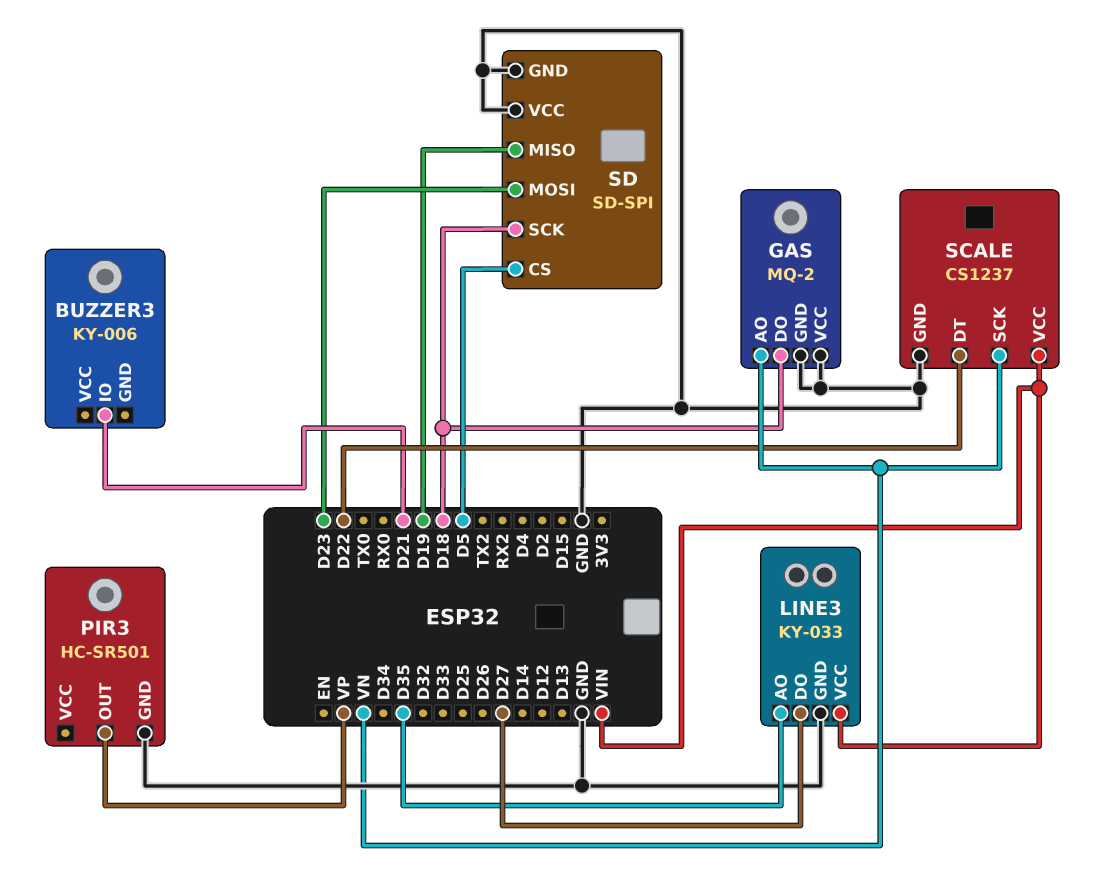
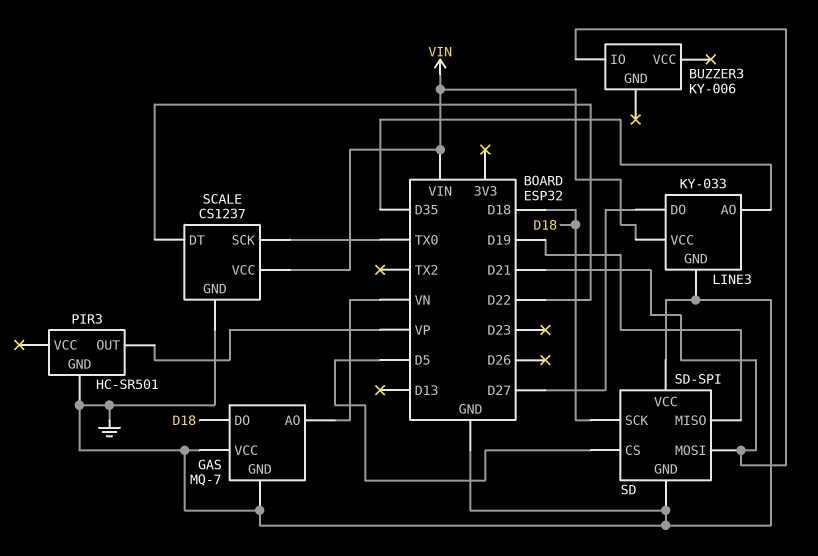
GAS: MQ-2 -> MQ-7
SCALE pin SCK: VN -> TX0
SD pin MOSI: D23 -> D21

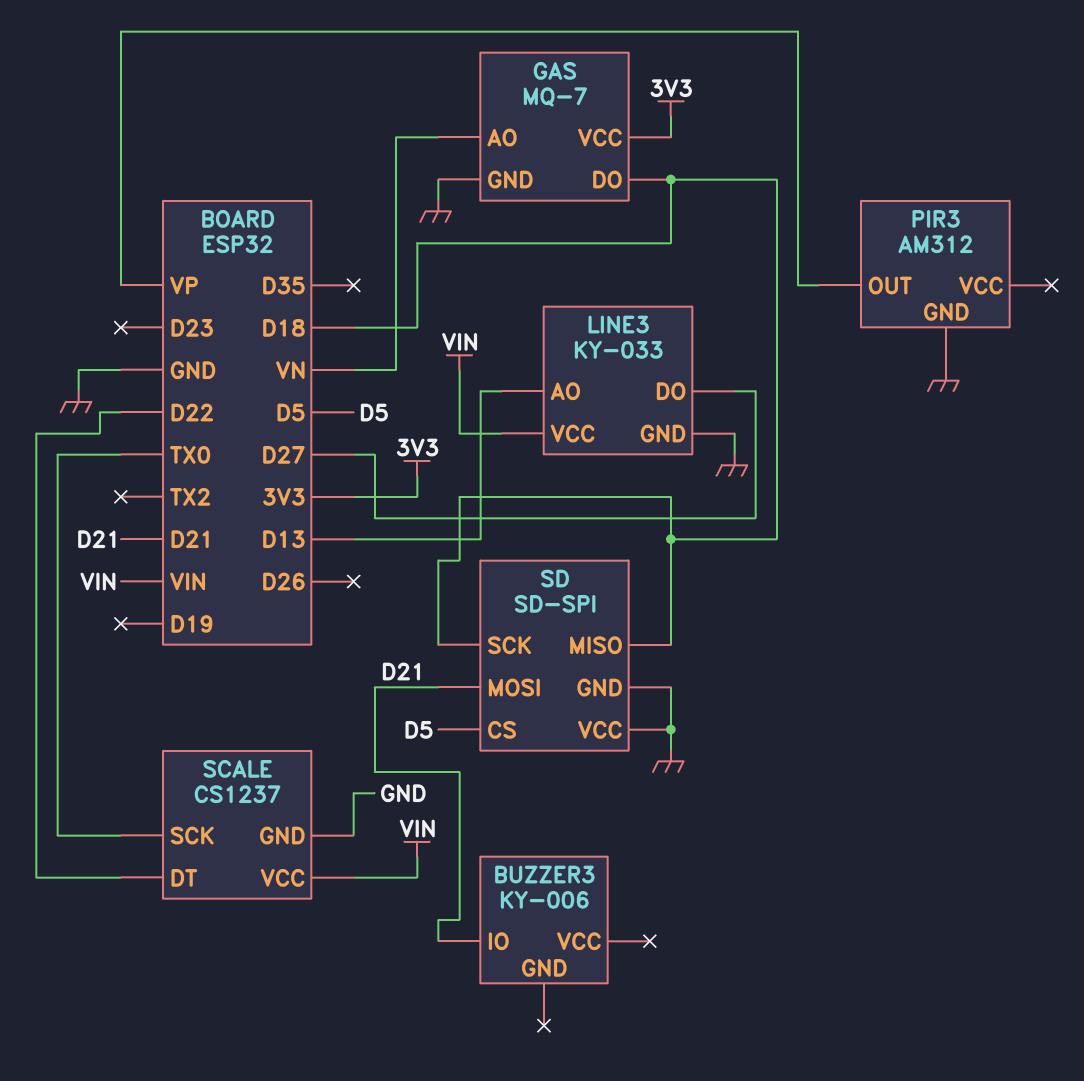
GAS pin VCC: GND -> 3V3
LINE3 pin AO: D35 -> D13
PIR3: HC-SR501 -> AM312
SD pin MISO: D19 -> D18

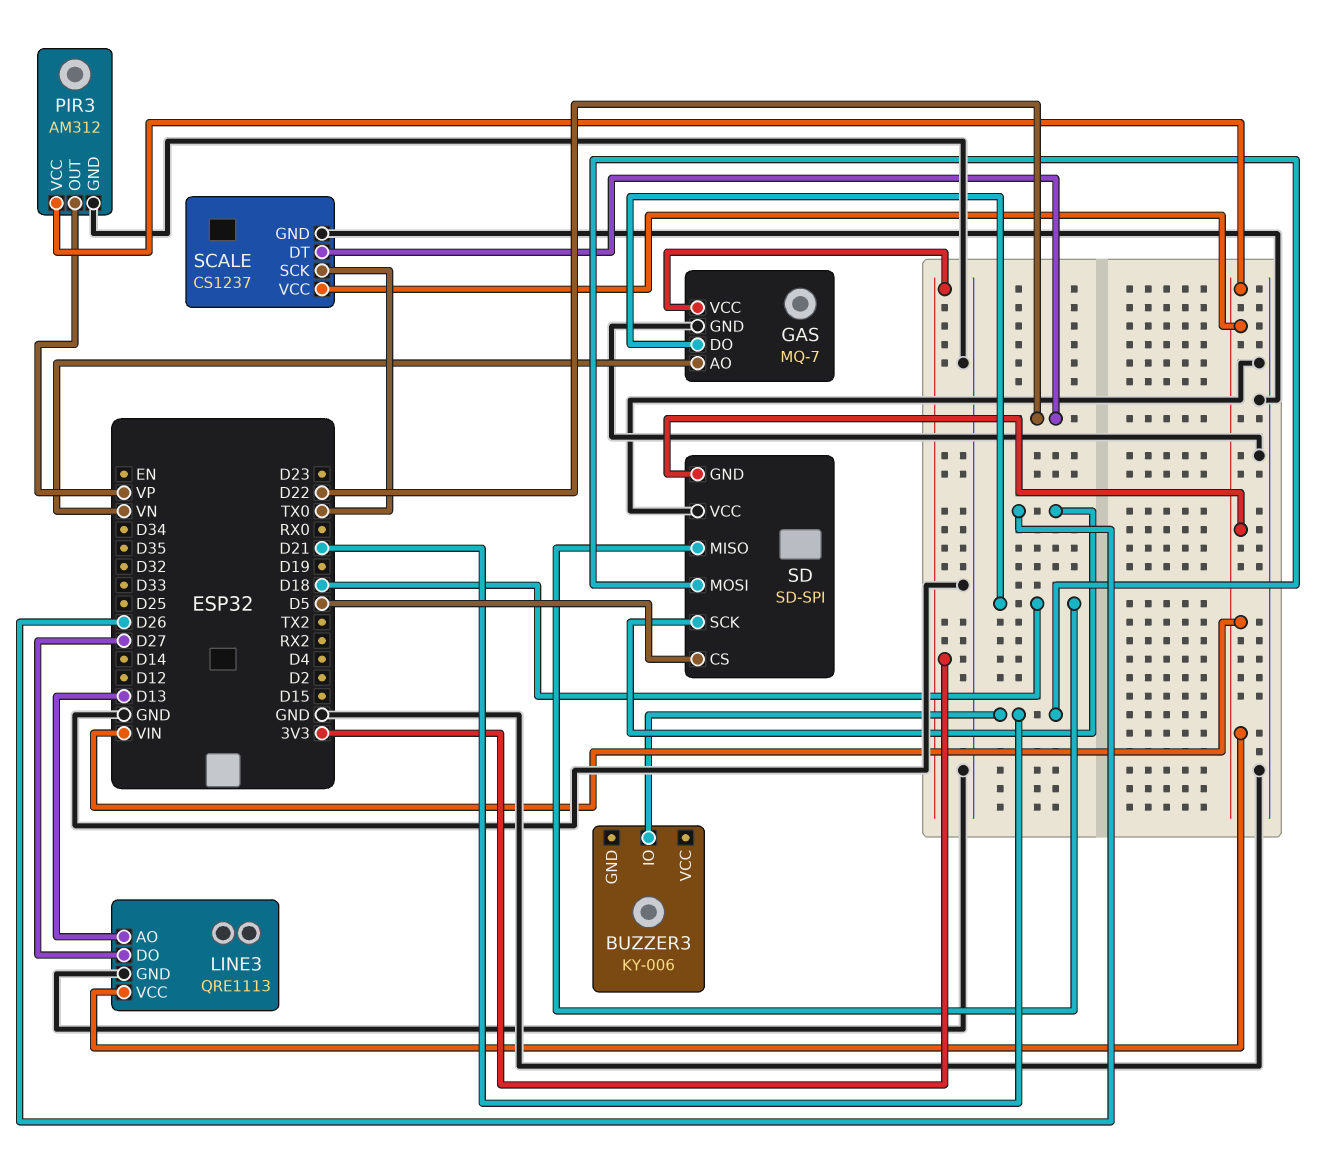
LINE3: KY-033 -> QRE1113
PIR3 pin VCC: none -> VIN
SD pin GND: GND -> VIN
SD pin SCK: D18 -> D26

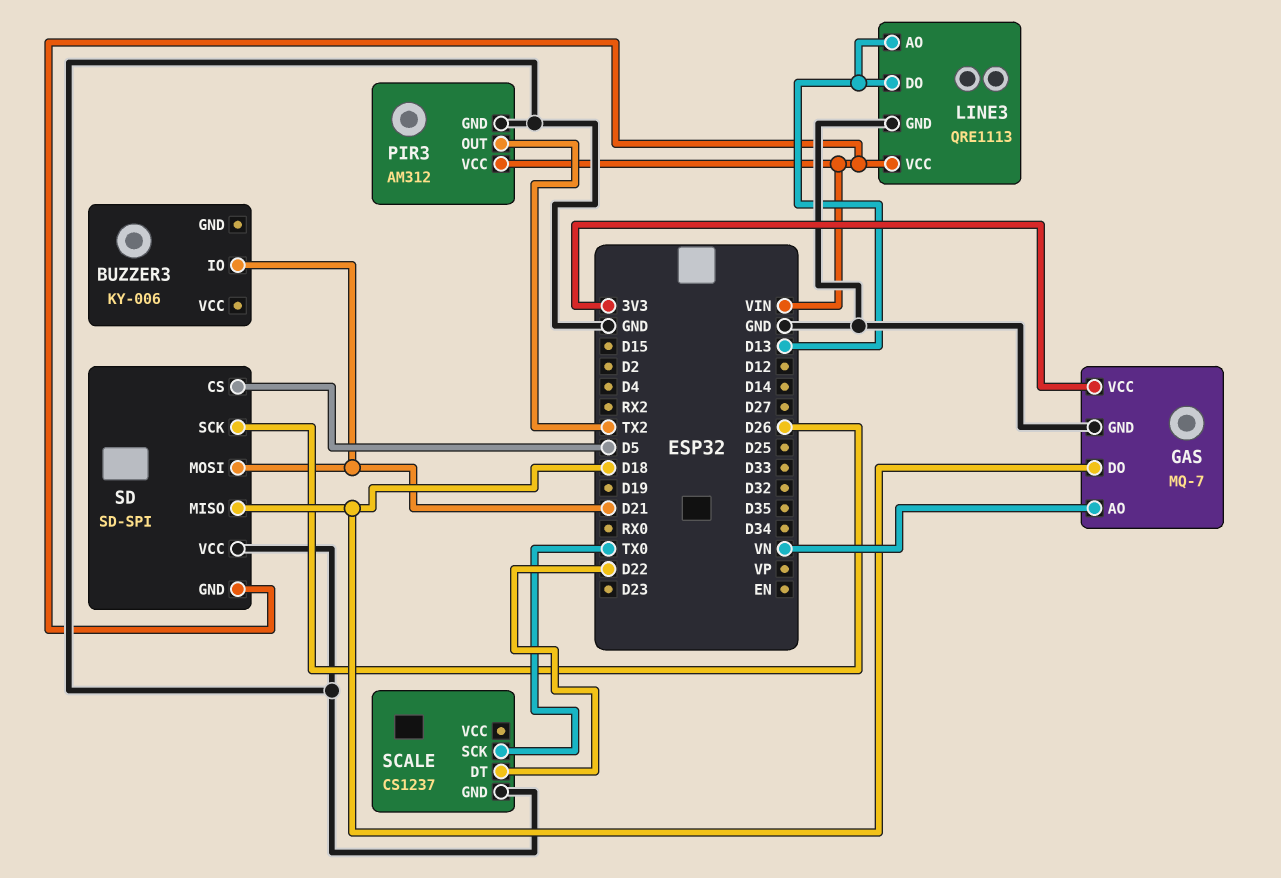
LINE3 pin DO: D27 -> D13
PIR3 pin OUT: VP -> TX2
SCALE pin VCC: VIN -> none

